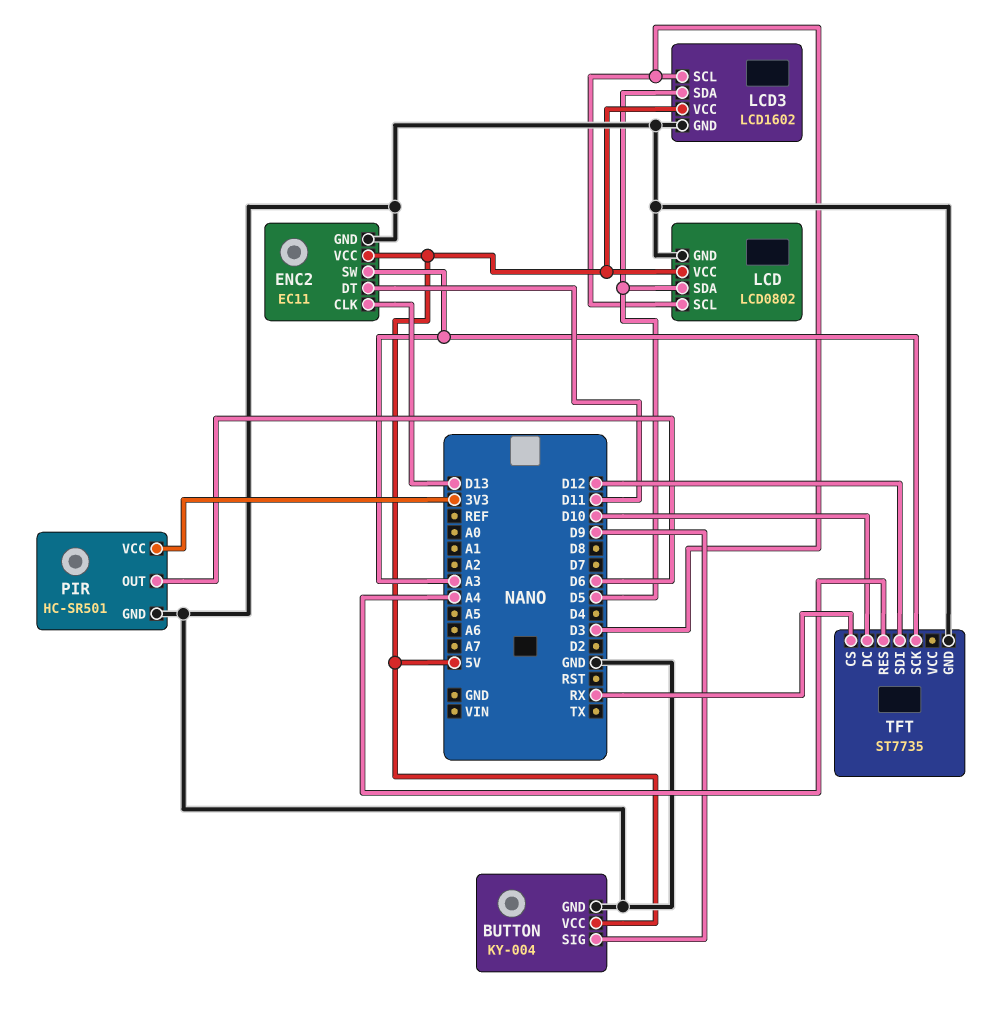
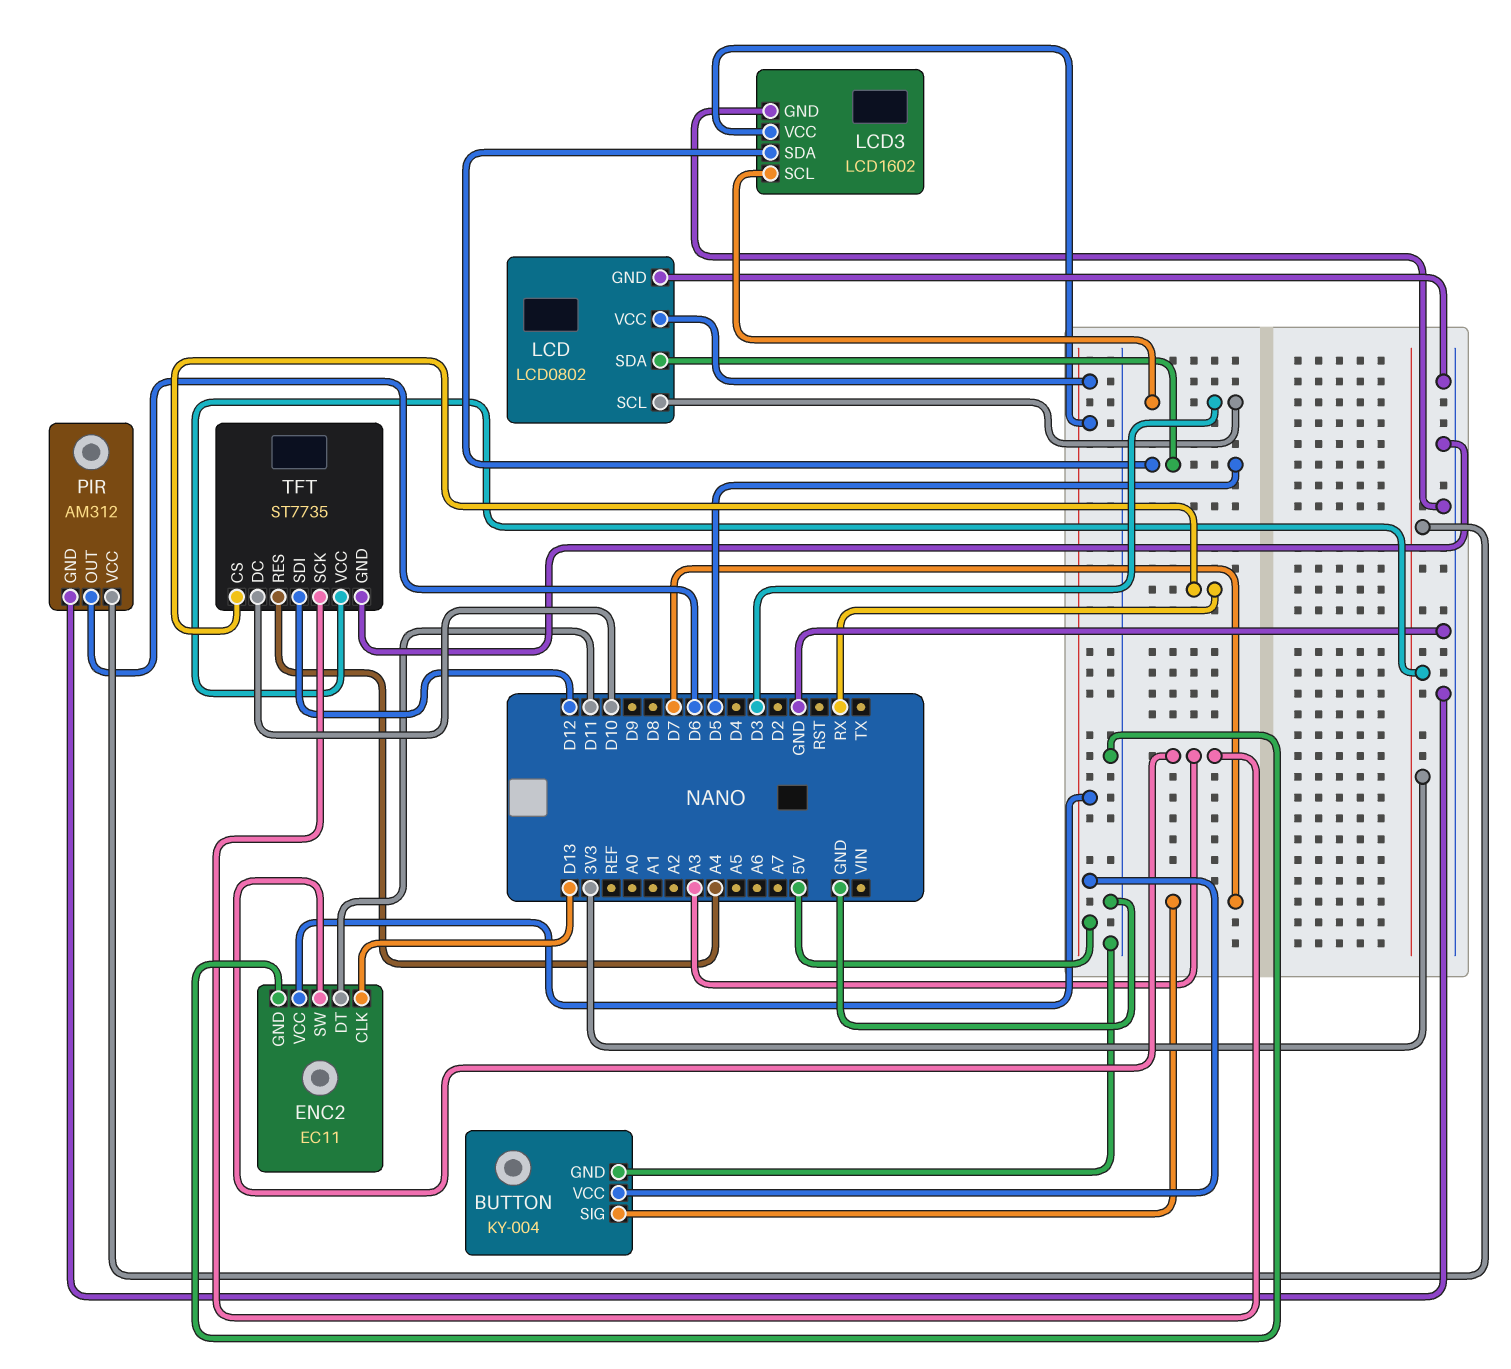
BUTTON pin SIG: D9 -> D7
PIR: HC-SR501 -> AM312
TFT pin VCC: none -> 3V3

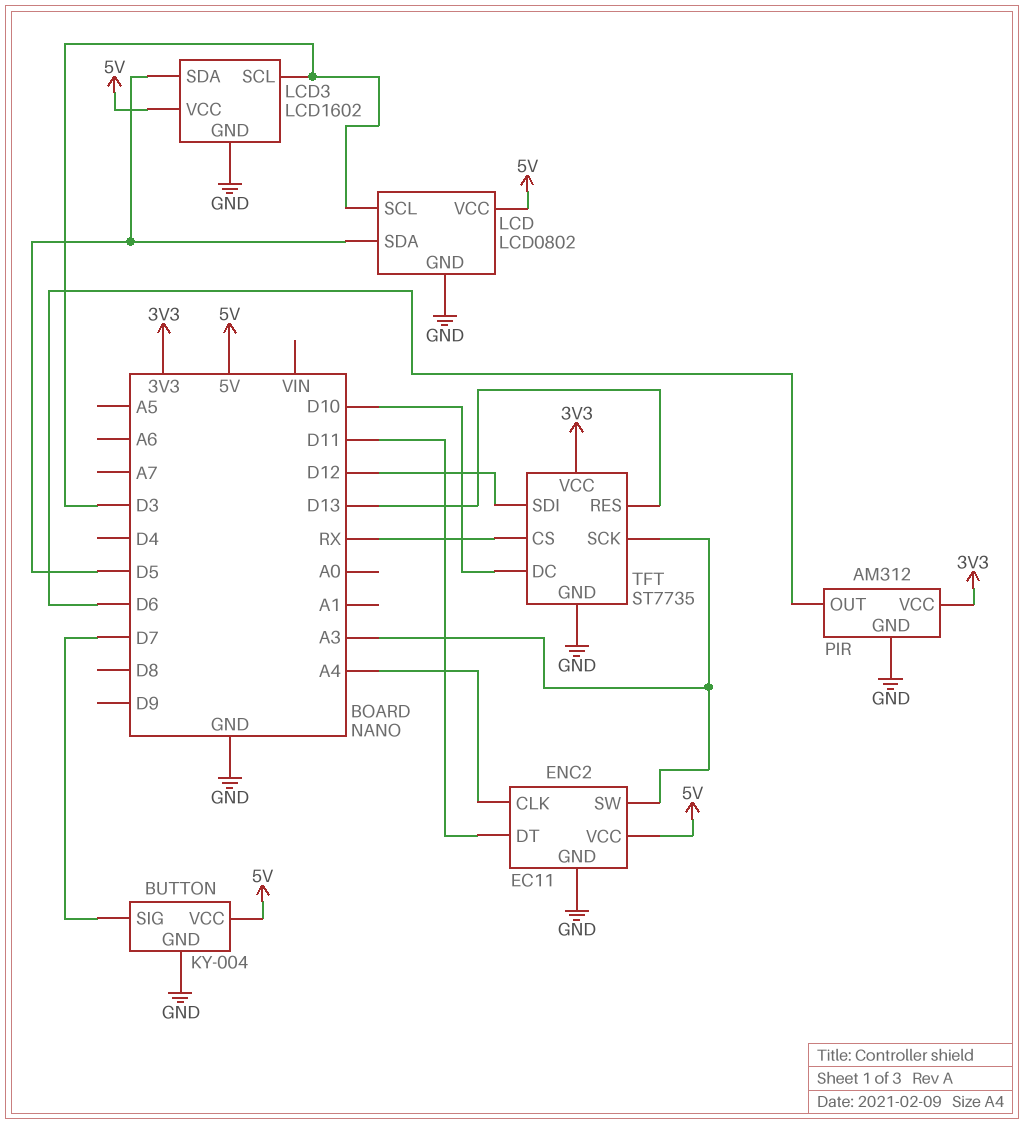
ENC2 pin CLK: D13 -> A4
TFT pin RES: A4 -> D13

